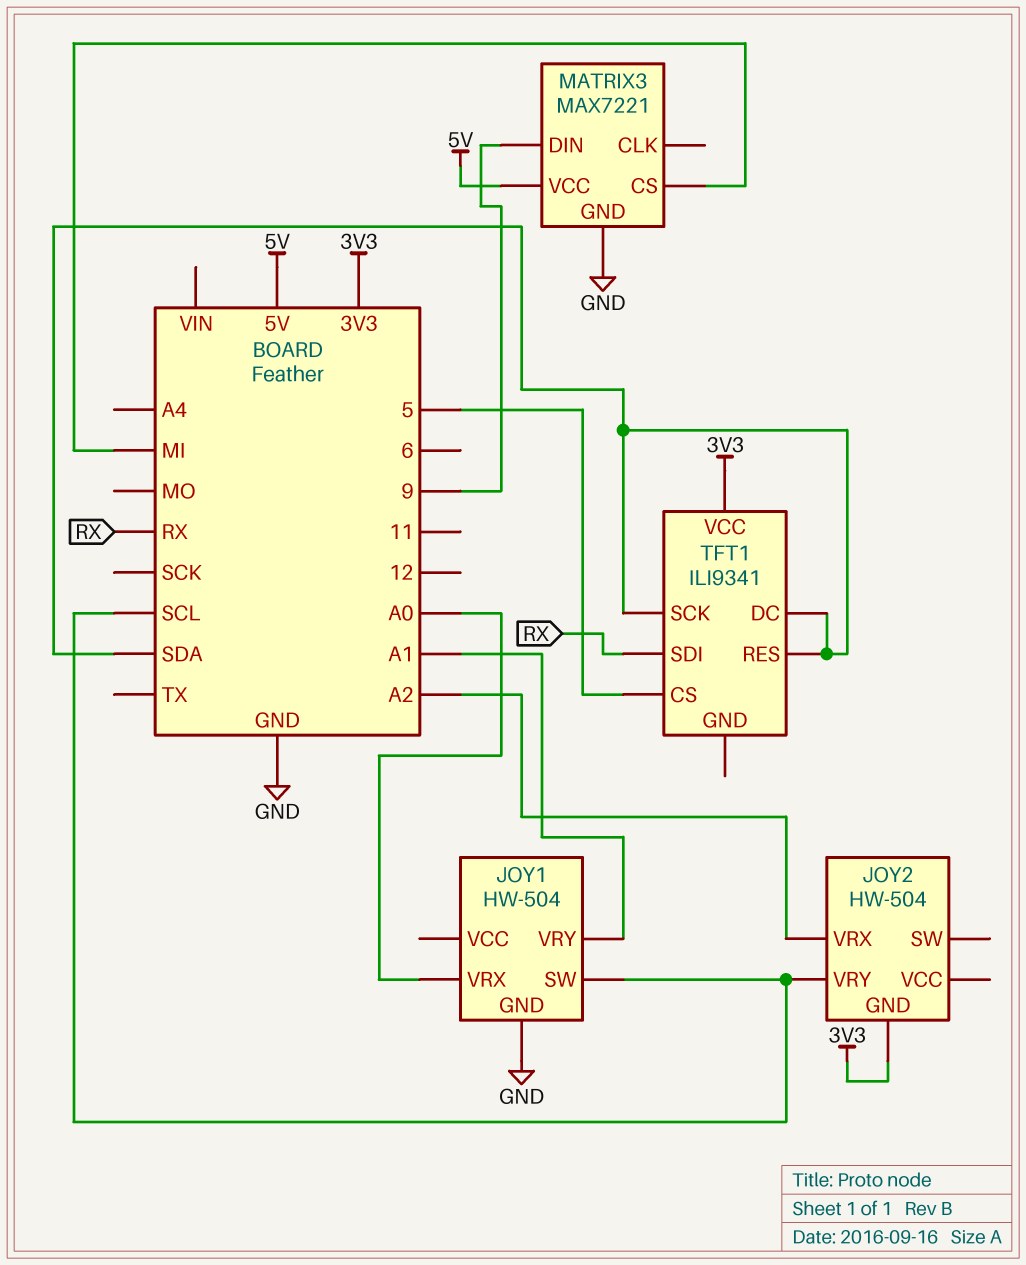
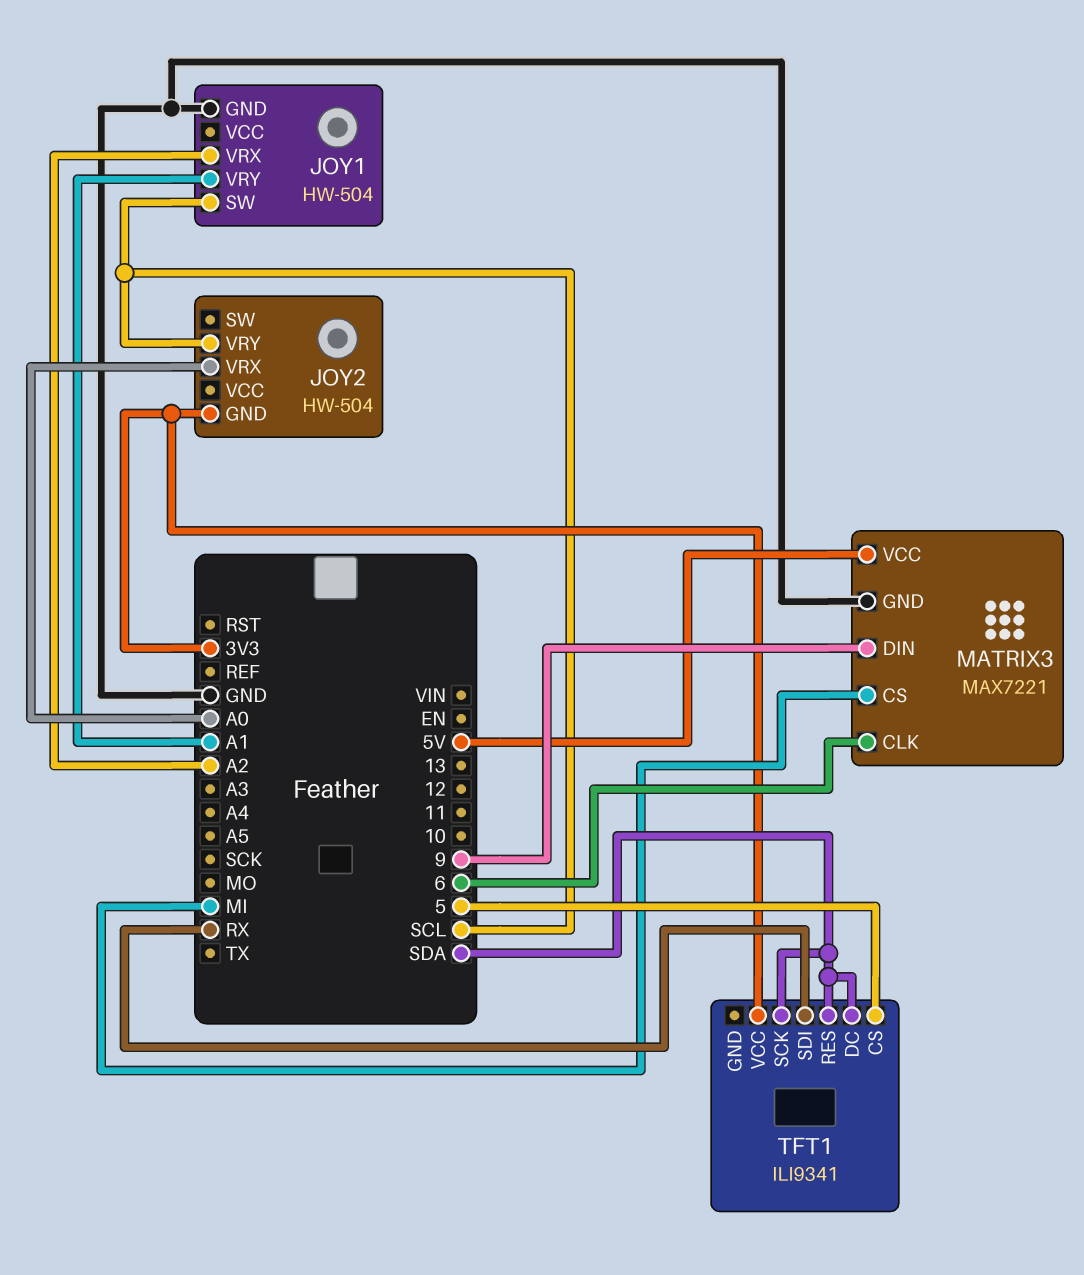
JOY1 pin VRX: A0 -> A2
JOY2 pin VRX: A2 -> A0
MATRIX3 pin CLK: none -> 6

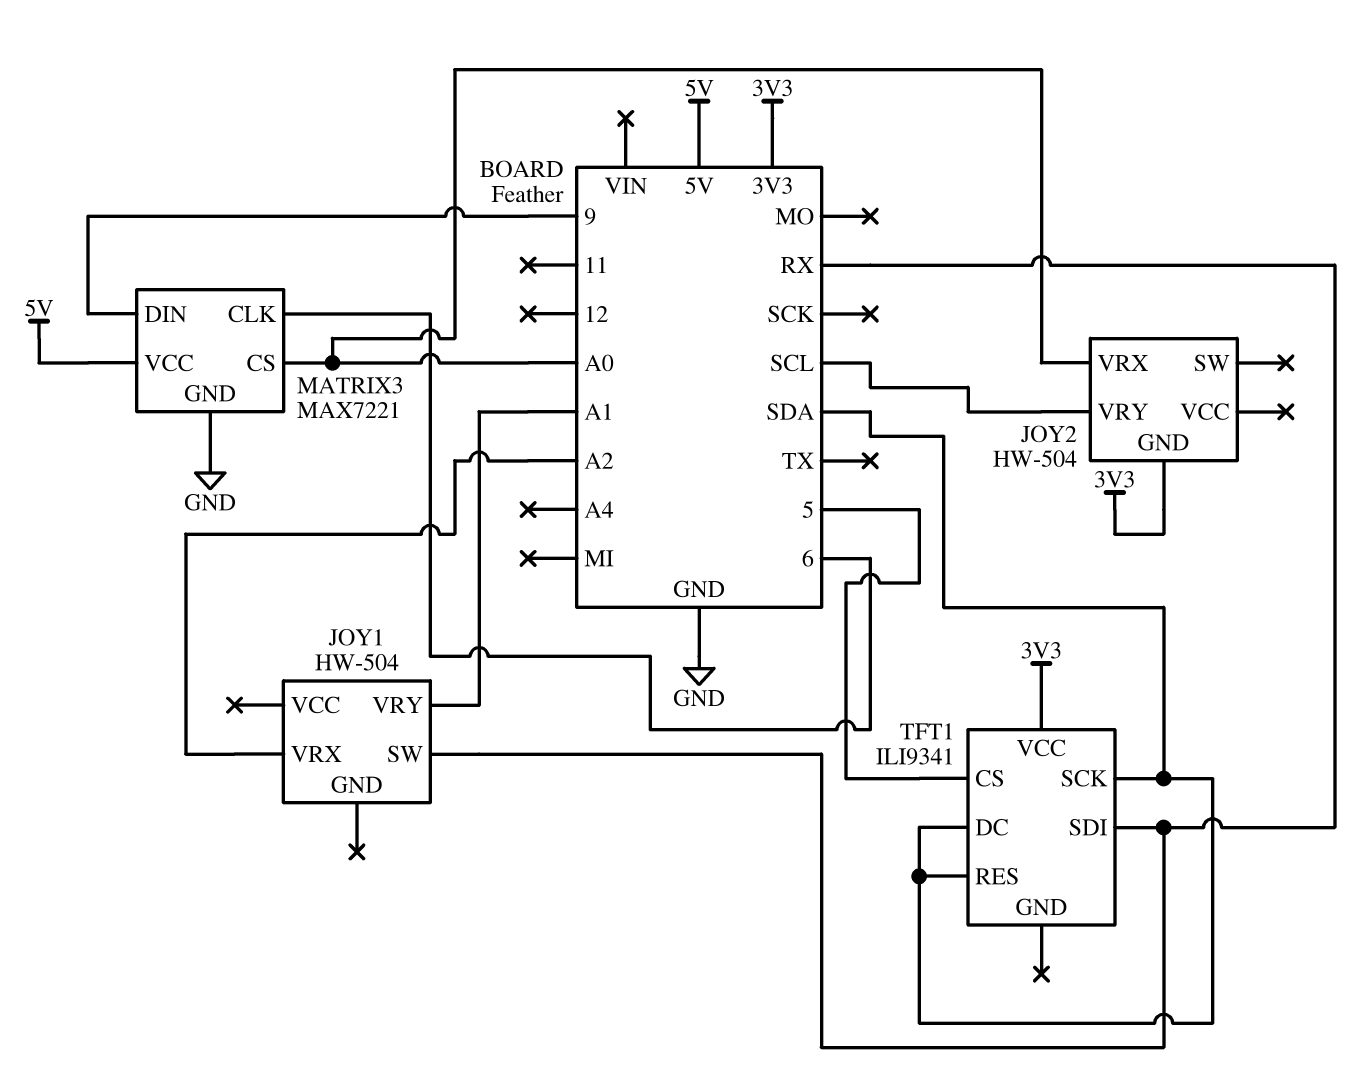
JOY1 pin GND: GND -> none
JOY1 pin SW: SCL -> RX
MATRIX3 pin CS: MI -> A0

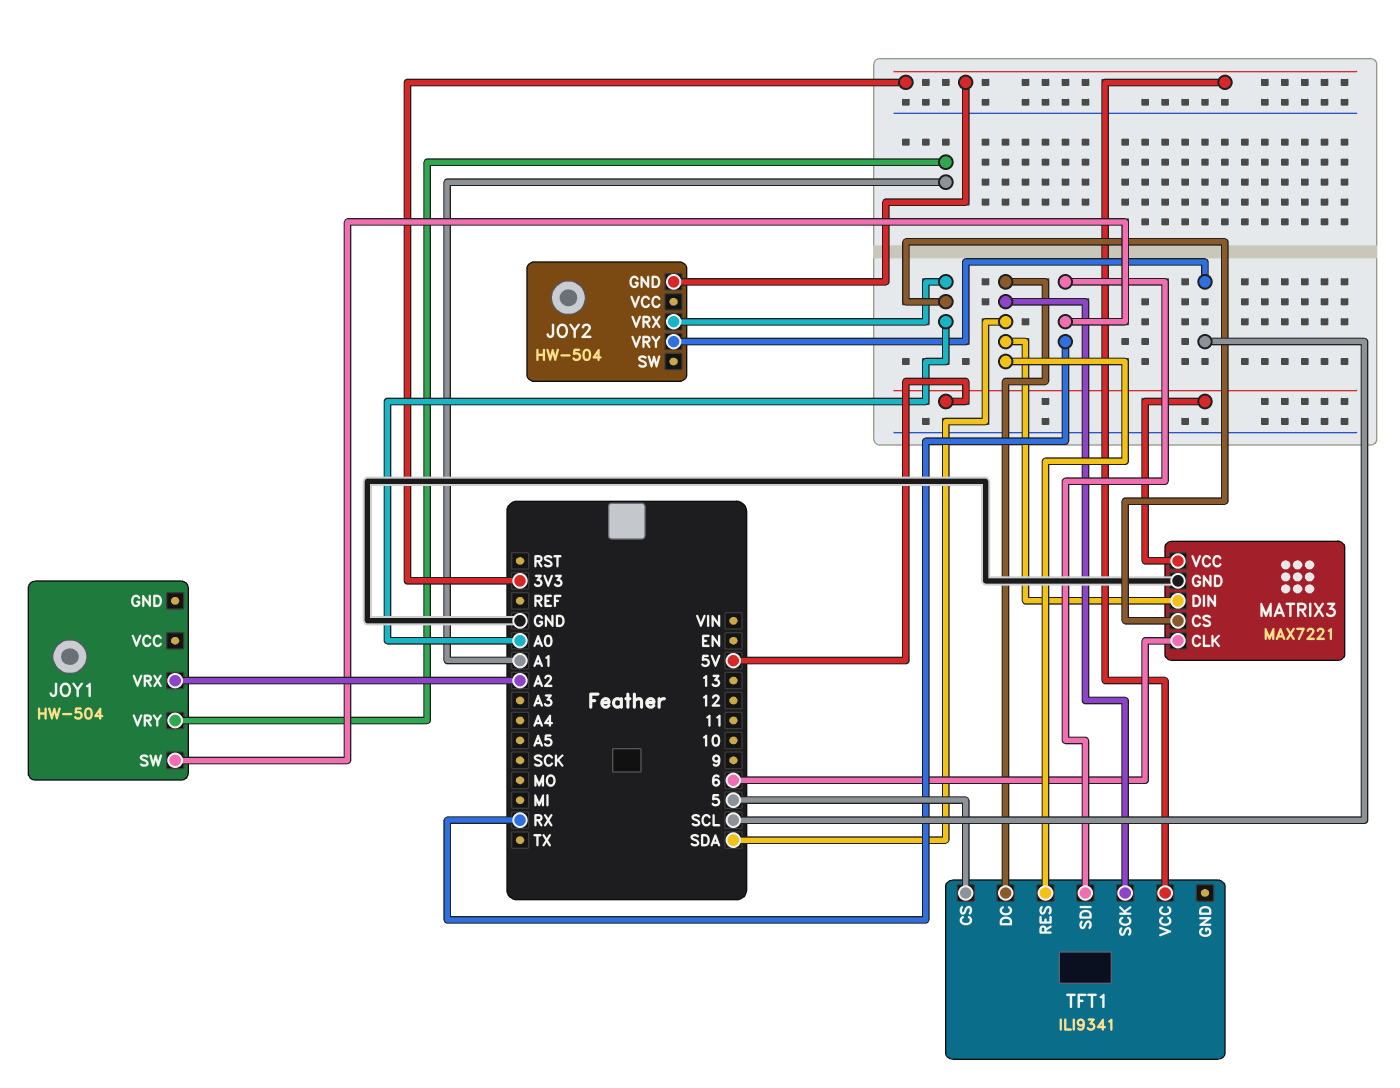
MATRIX3 pin DIN: 9 -> SDA

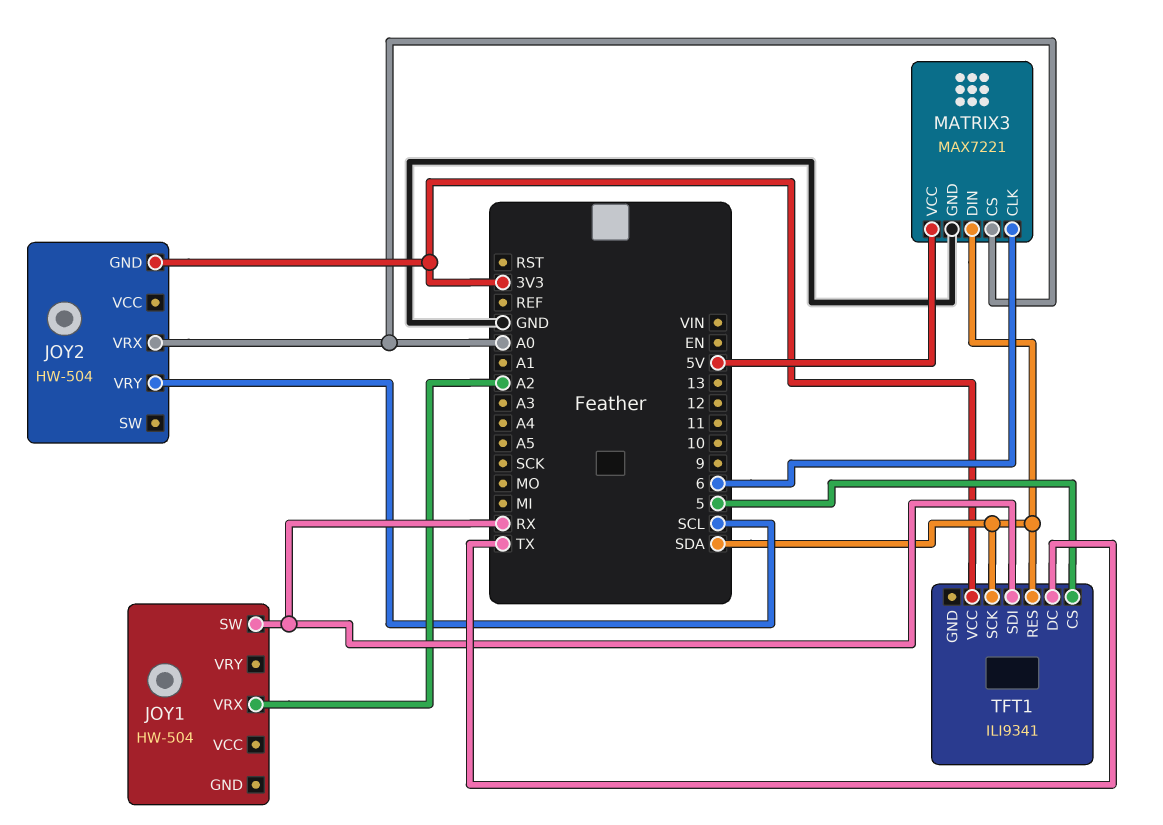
JOY1 pin VRY: A1 -> none
TFT1 pin DC: SDA -> TX

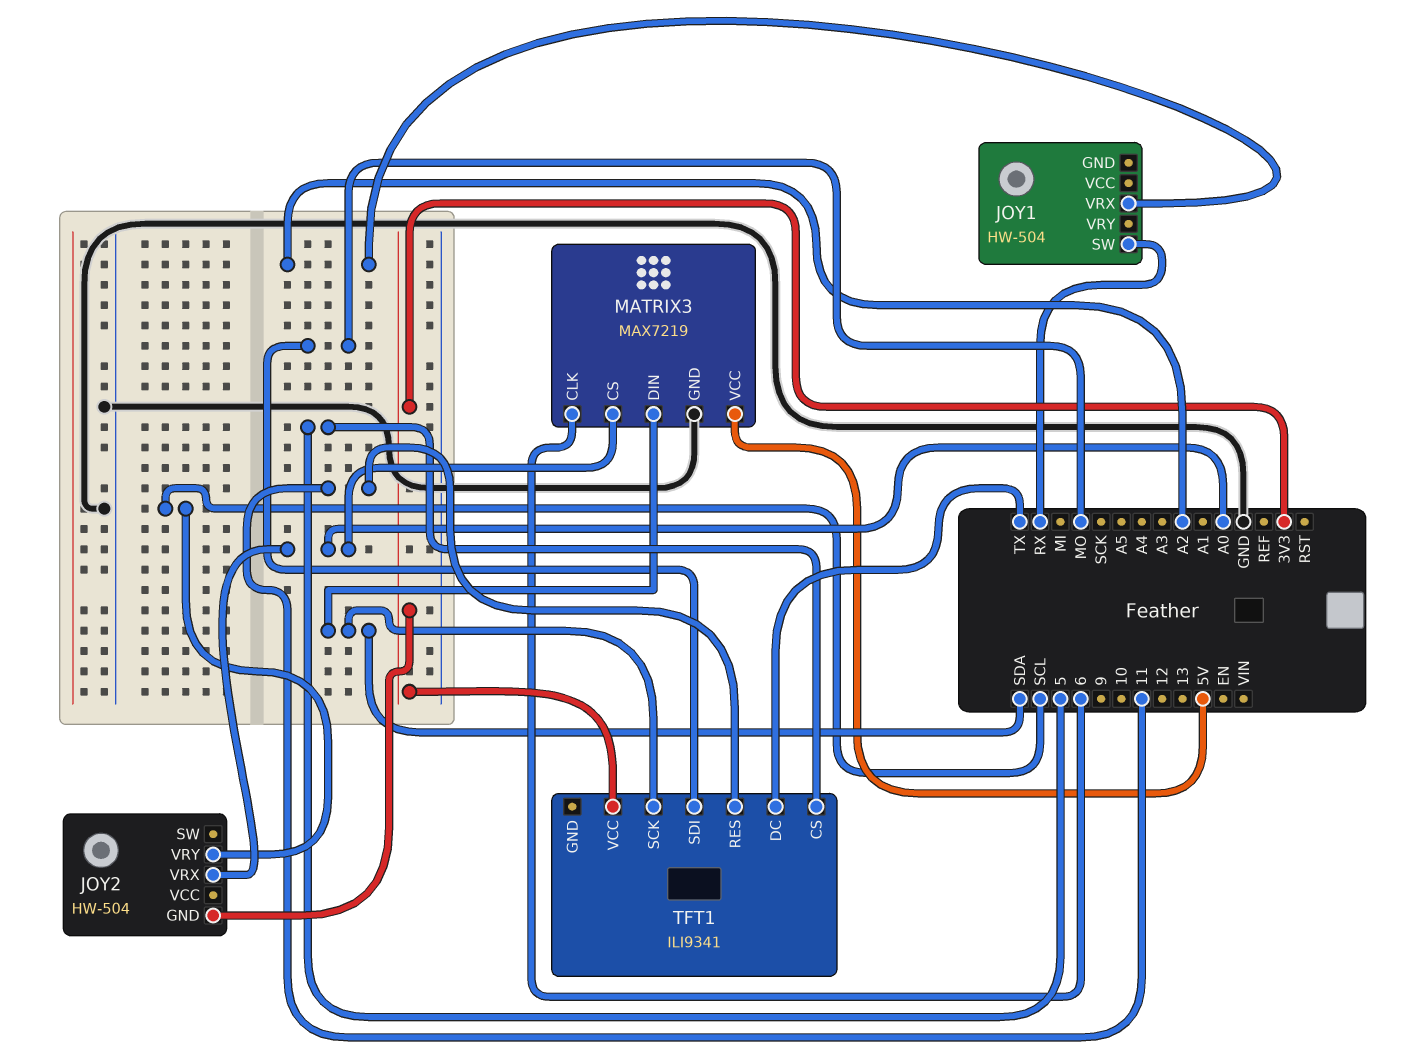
MATRIX3: MAX7221 -> MAX7219
TFT1 pin RES: SDA -> 11
TFT1 pin SDI: RX -> MO

